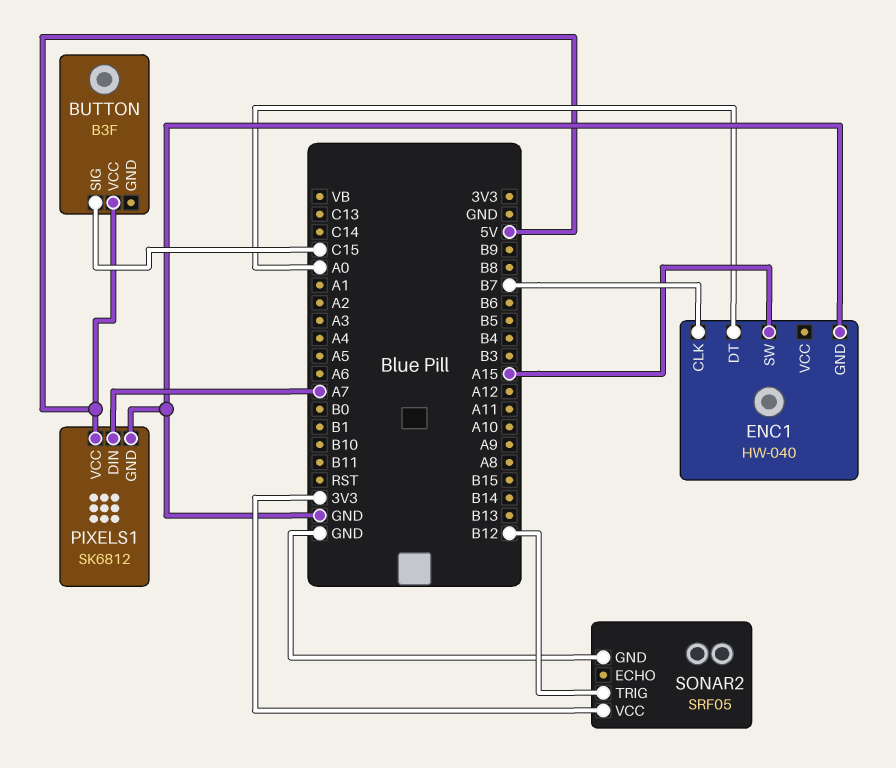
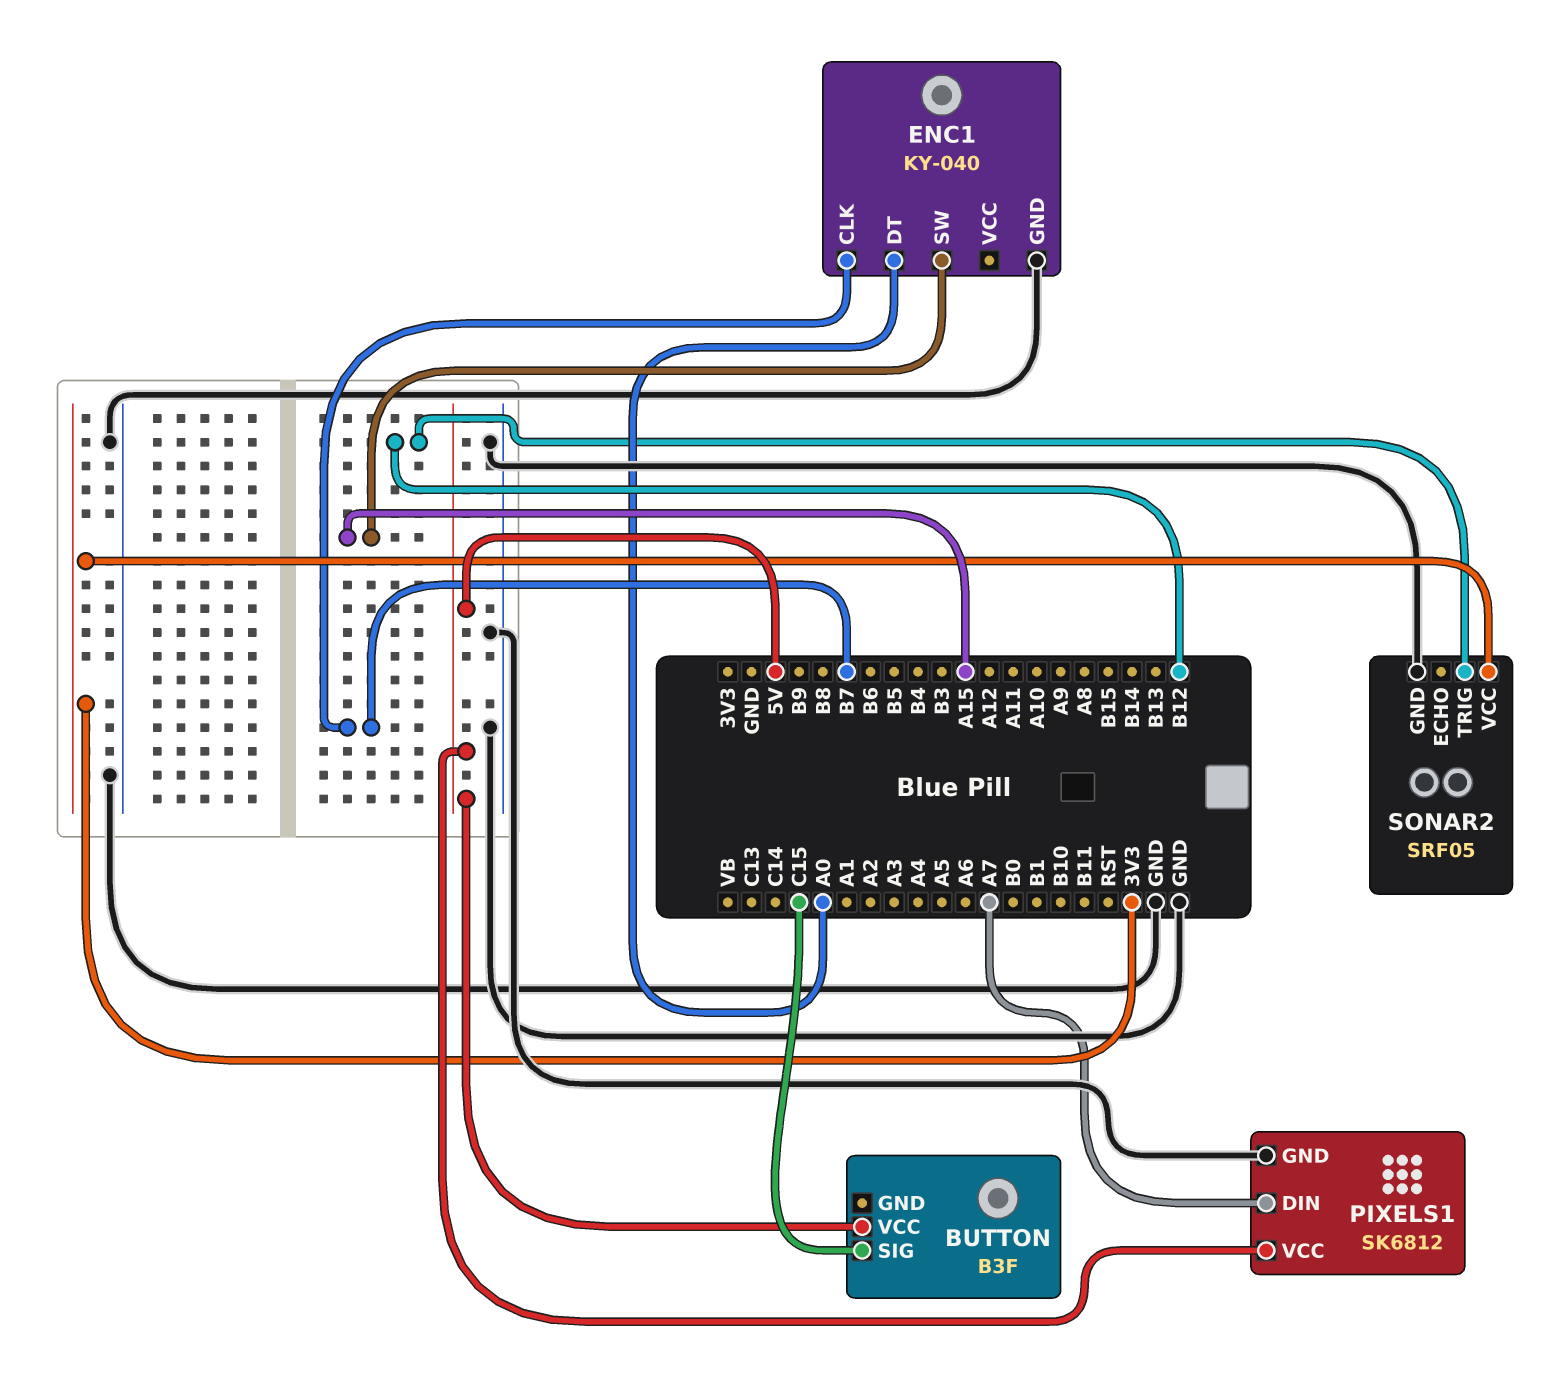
ENC1: HW-040 -> KY-040

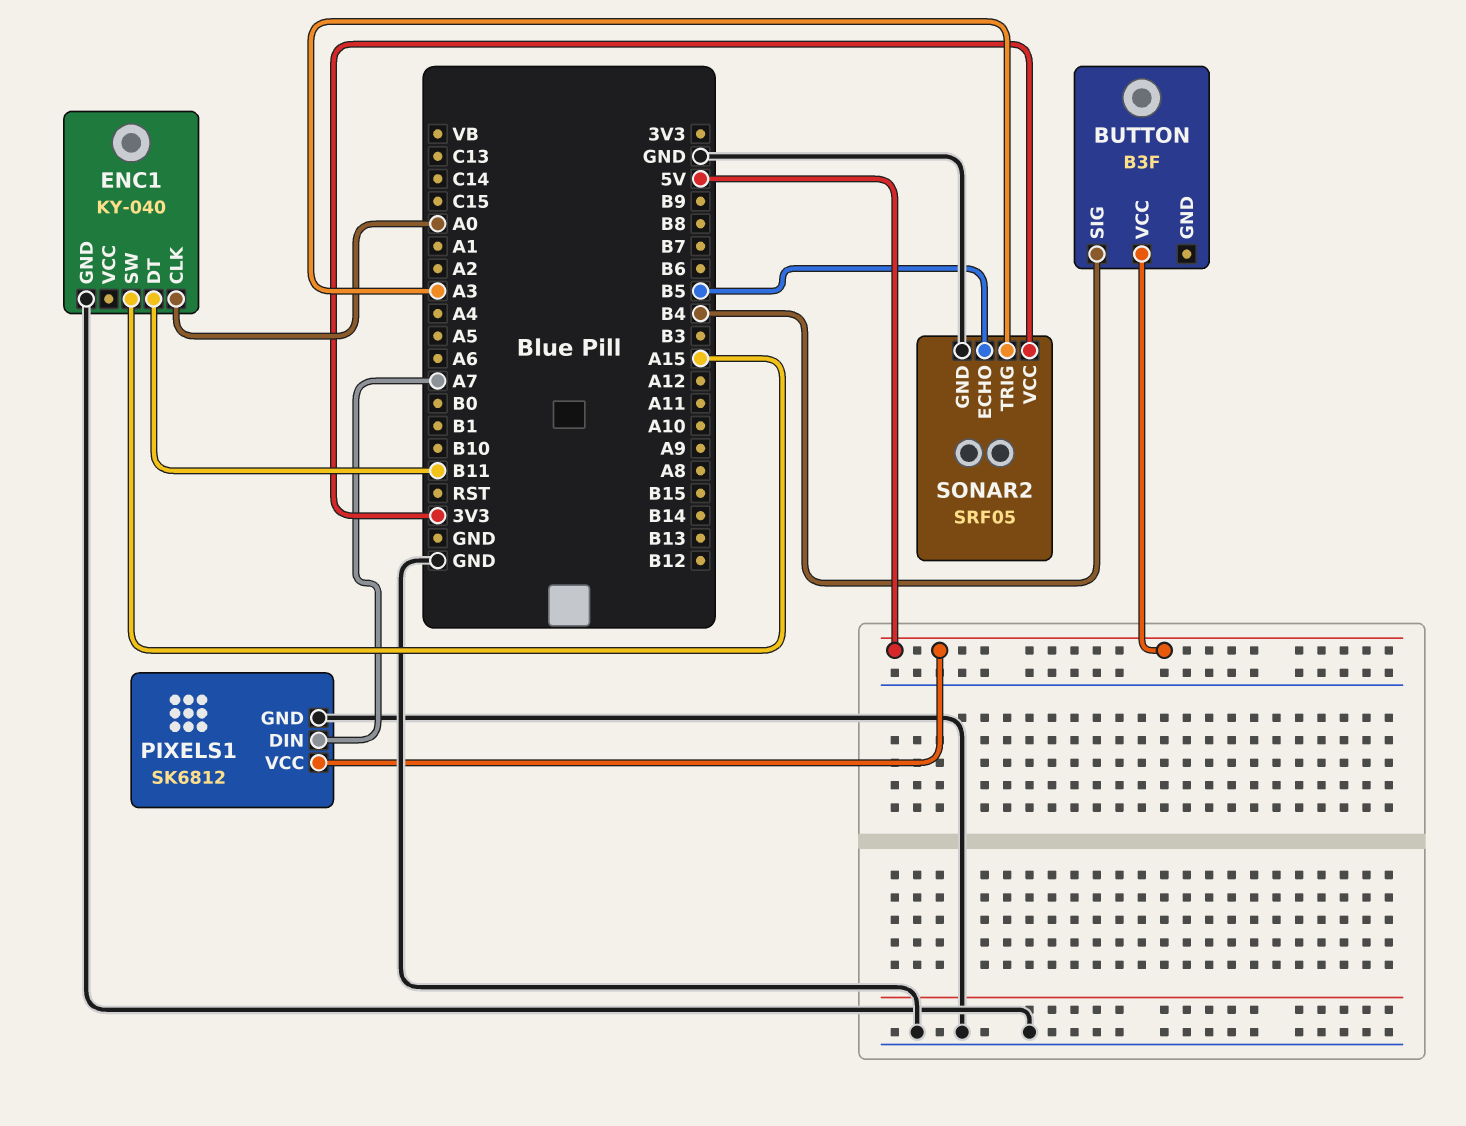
BUTTON pin SIG: C15 -> B4
ENC1 pin CLK: B7 -> A0
ENC1 pin DT: A0 -> B11
SONAR2 pin ECHO: none -> B5
SONAR2 pin TRIG: B12 -> A3

